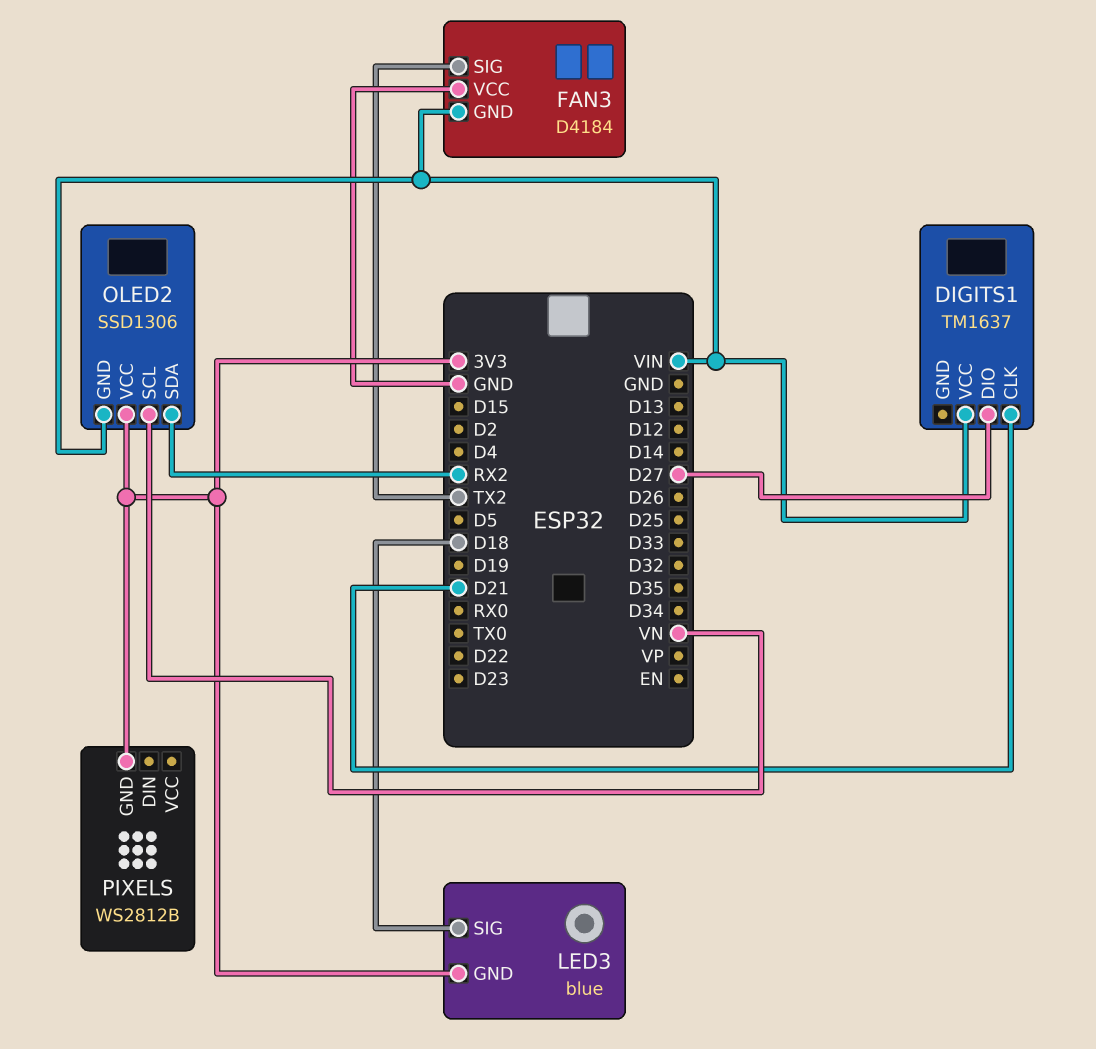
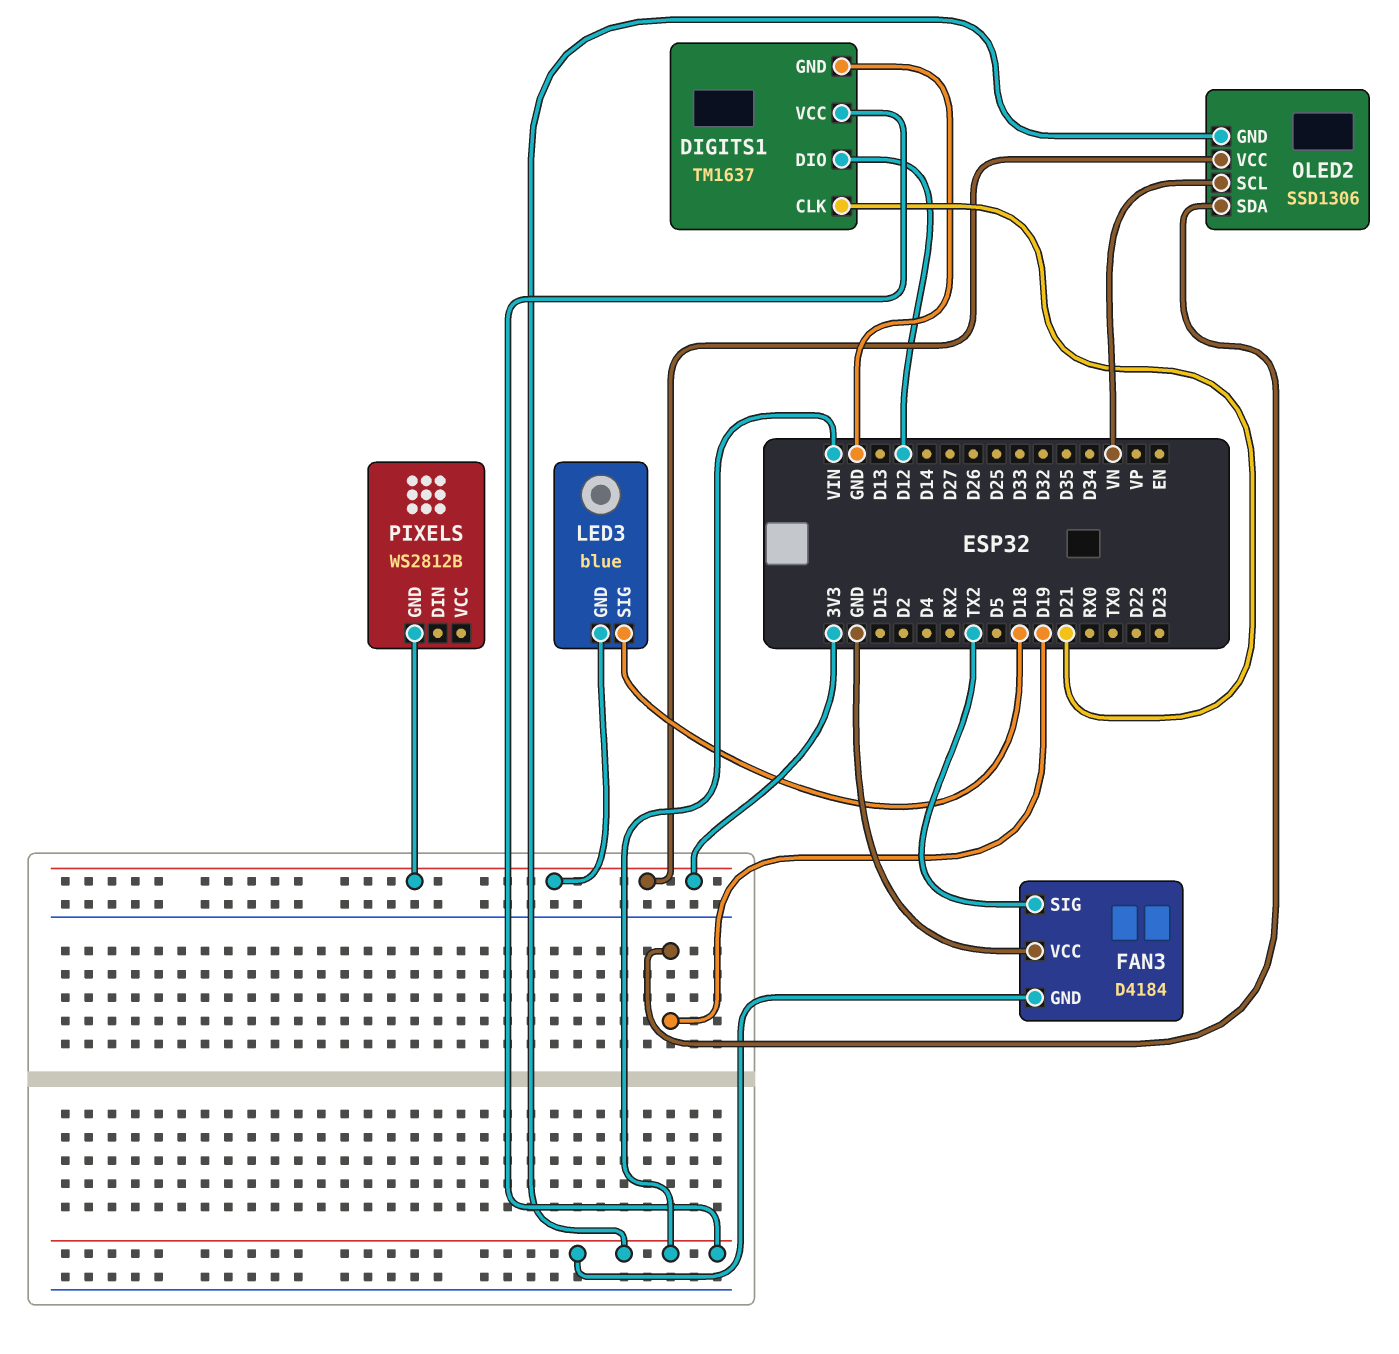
DIGITS1 pin DIO: D27 -> D12
DIGITS1 pin GND: none -> GND
OLED2 pin SDA: RX2 -> D19

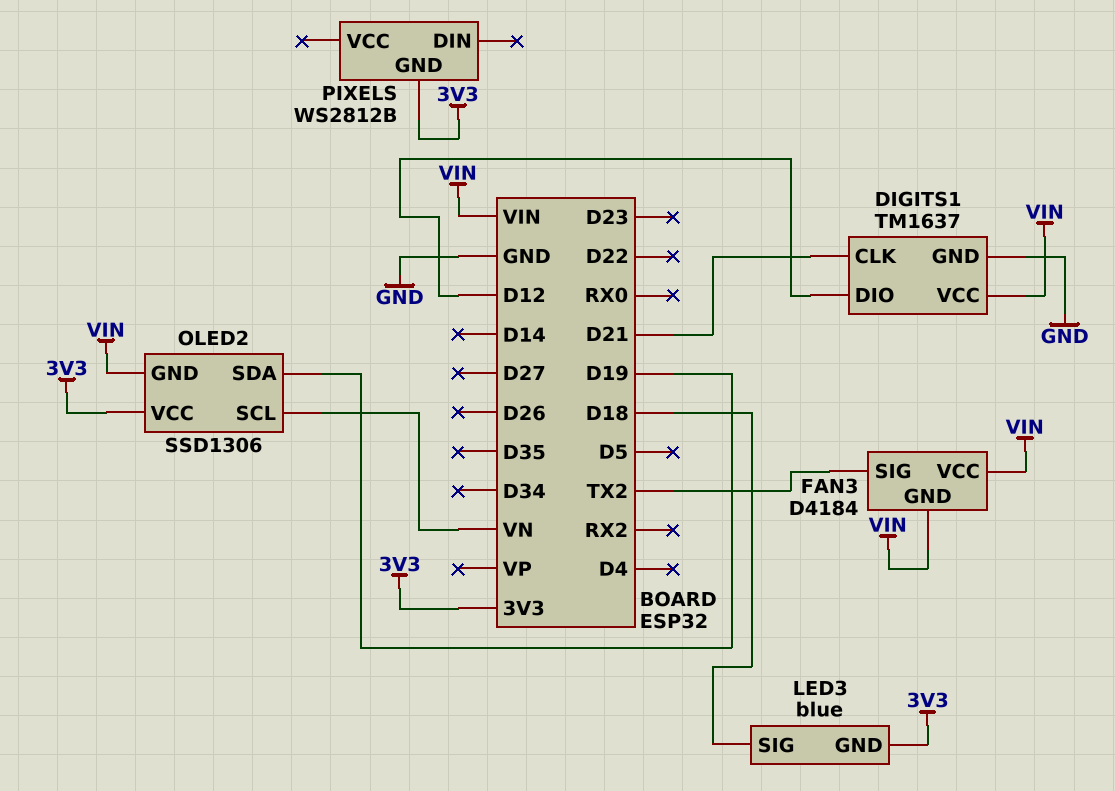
FAN3 pin VCC: GND -> VIN

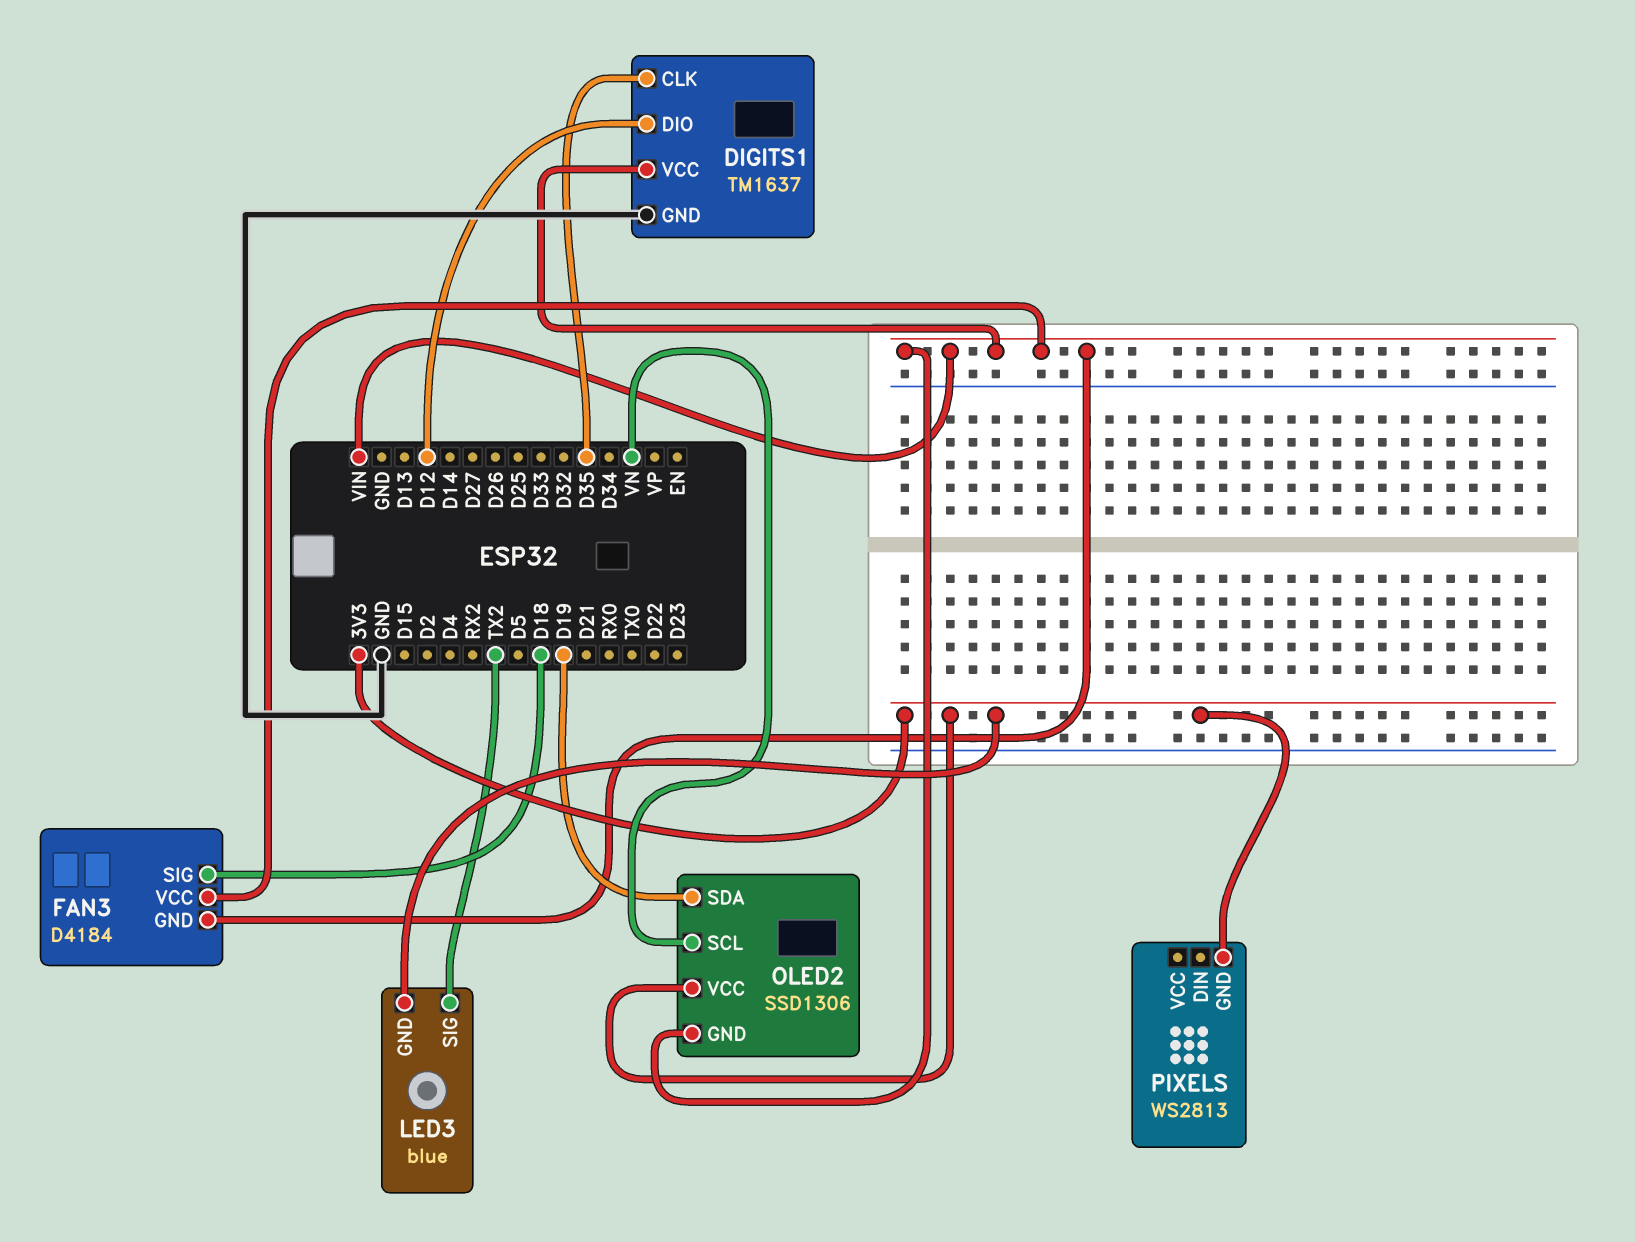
DIGITS1 pin CLK: D21 -> D35
FAN3 pin SIG: TX2 -> D18
LED3 pin SIG: D18 -> TX2
PIXELS: WS2812B -> WS2813

